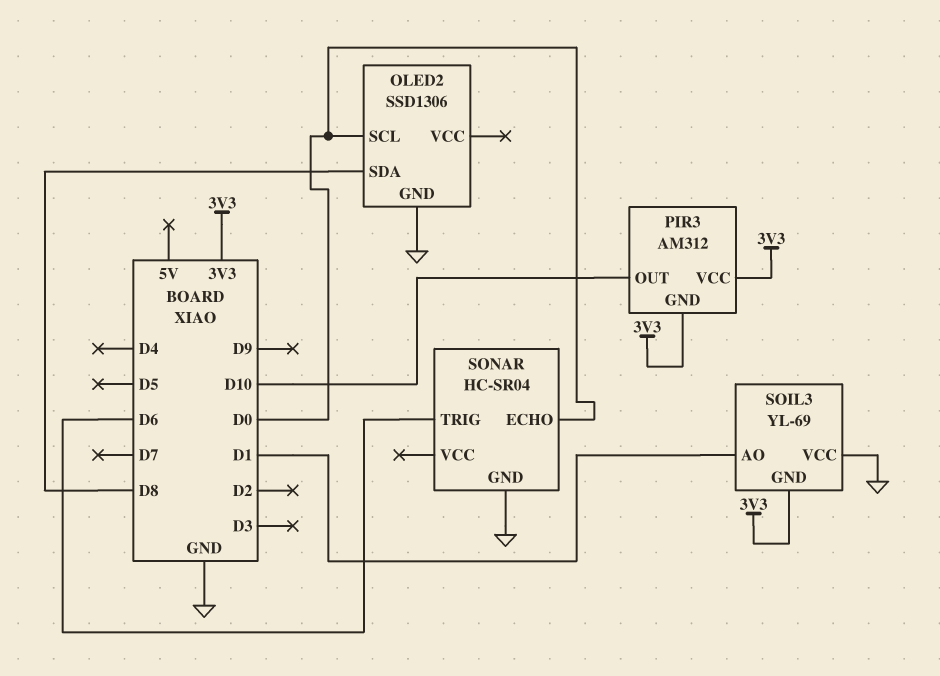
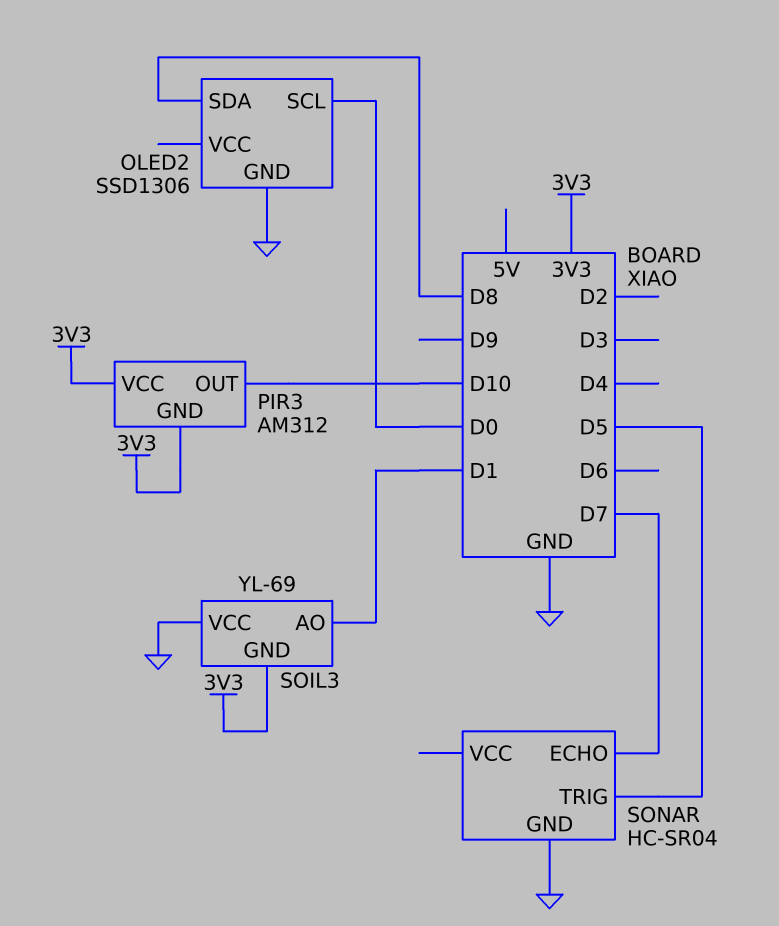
SONAR pin ECHO: D0 -> D7
SONAR pin TRIG: D6 -> D5

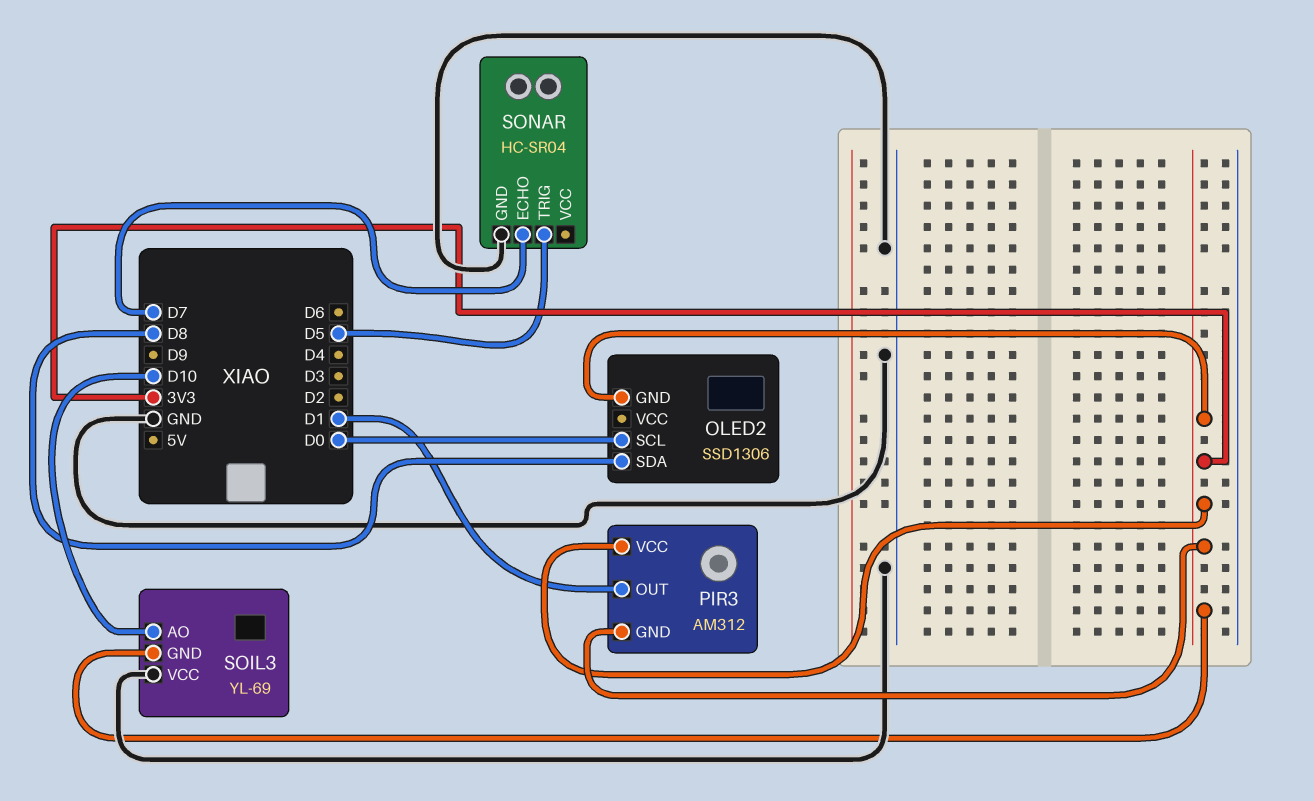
OLED2 pin GND: GND -> 3V3
PIR3 pin OUT: D10 -> D1
SOIL3 pin AO: D1 -> D10

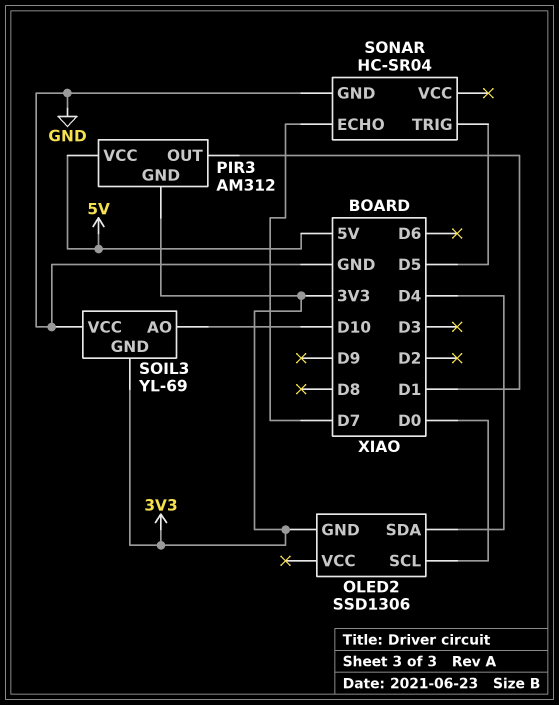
OLED2 pin SDA: D8 -> D4
PIR3 pin VCC: 3V3 -> 5V

